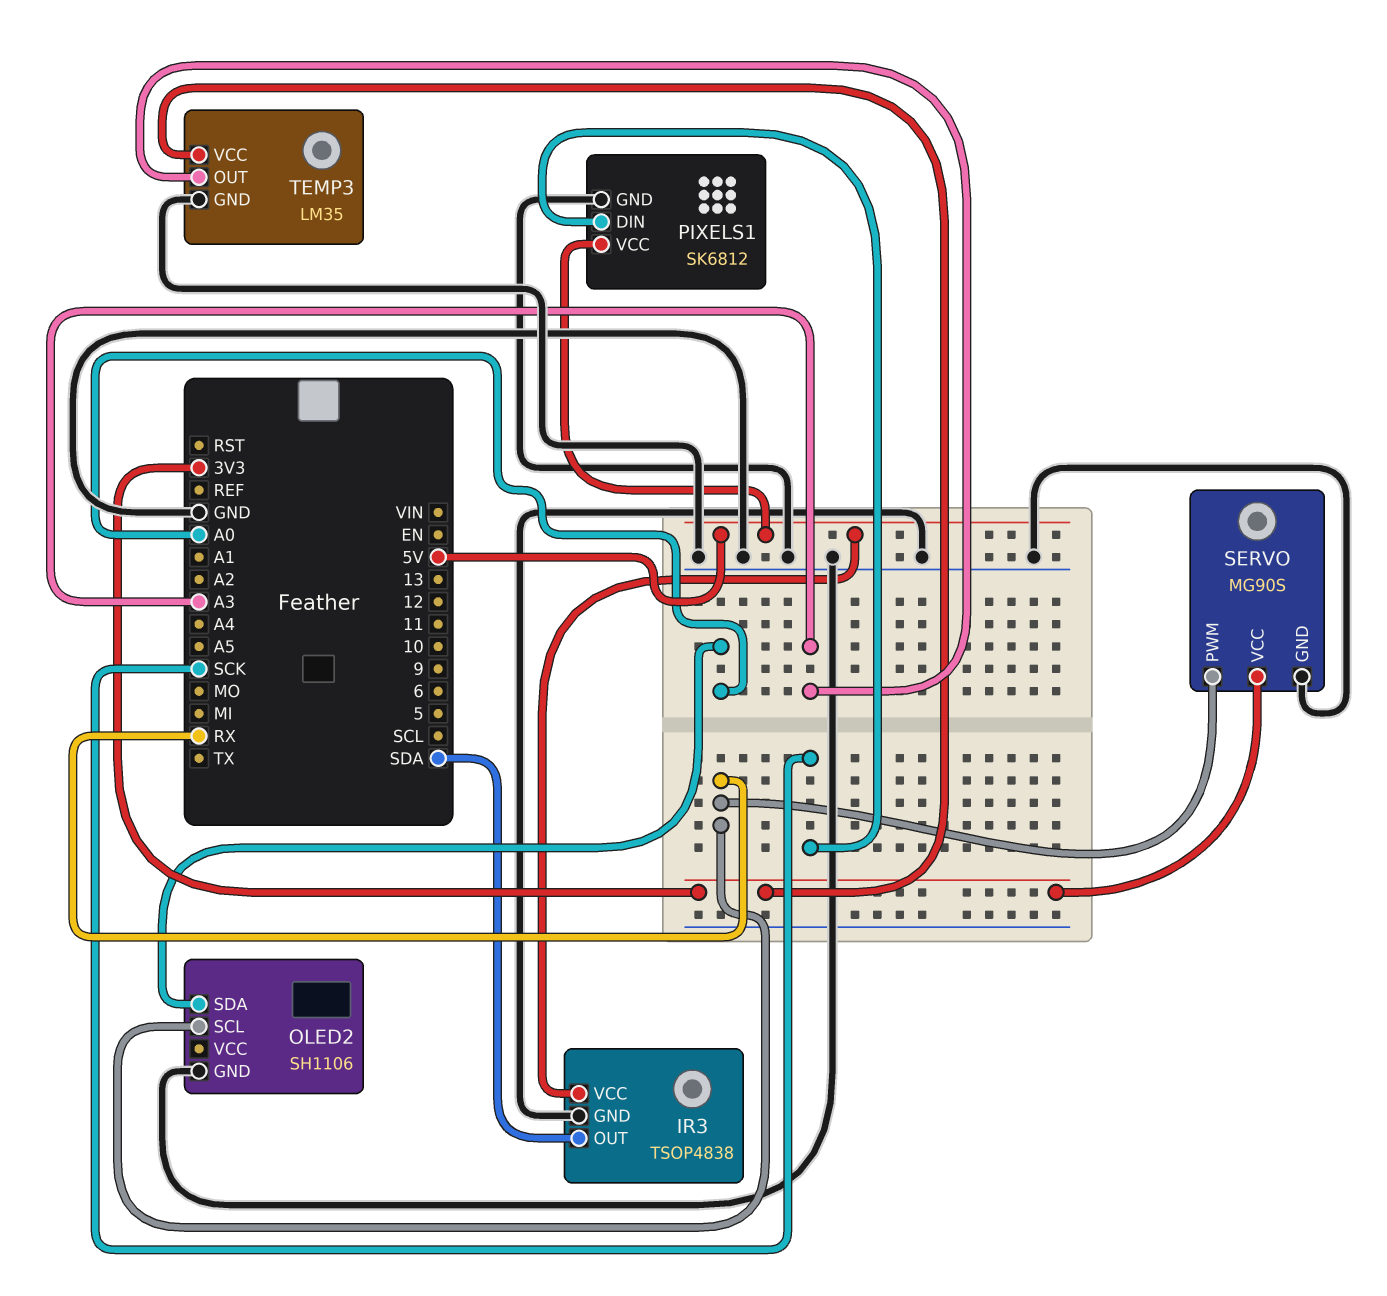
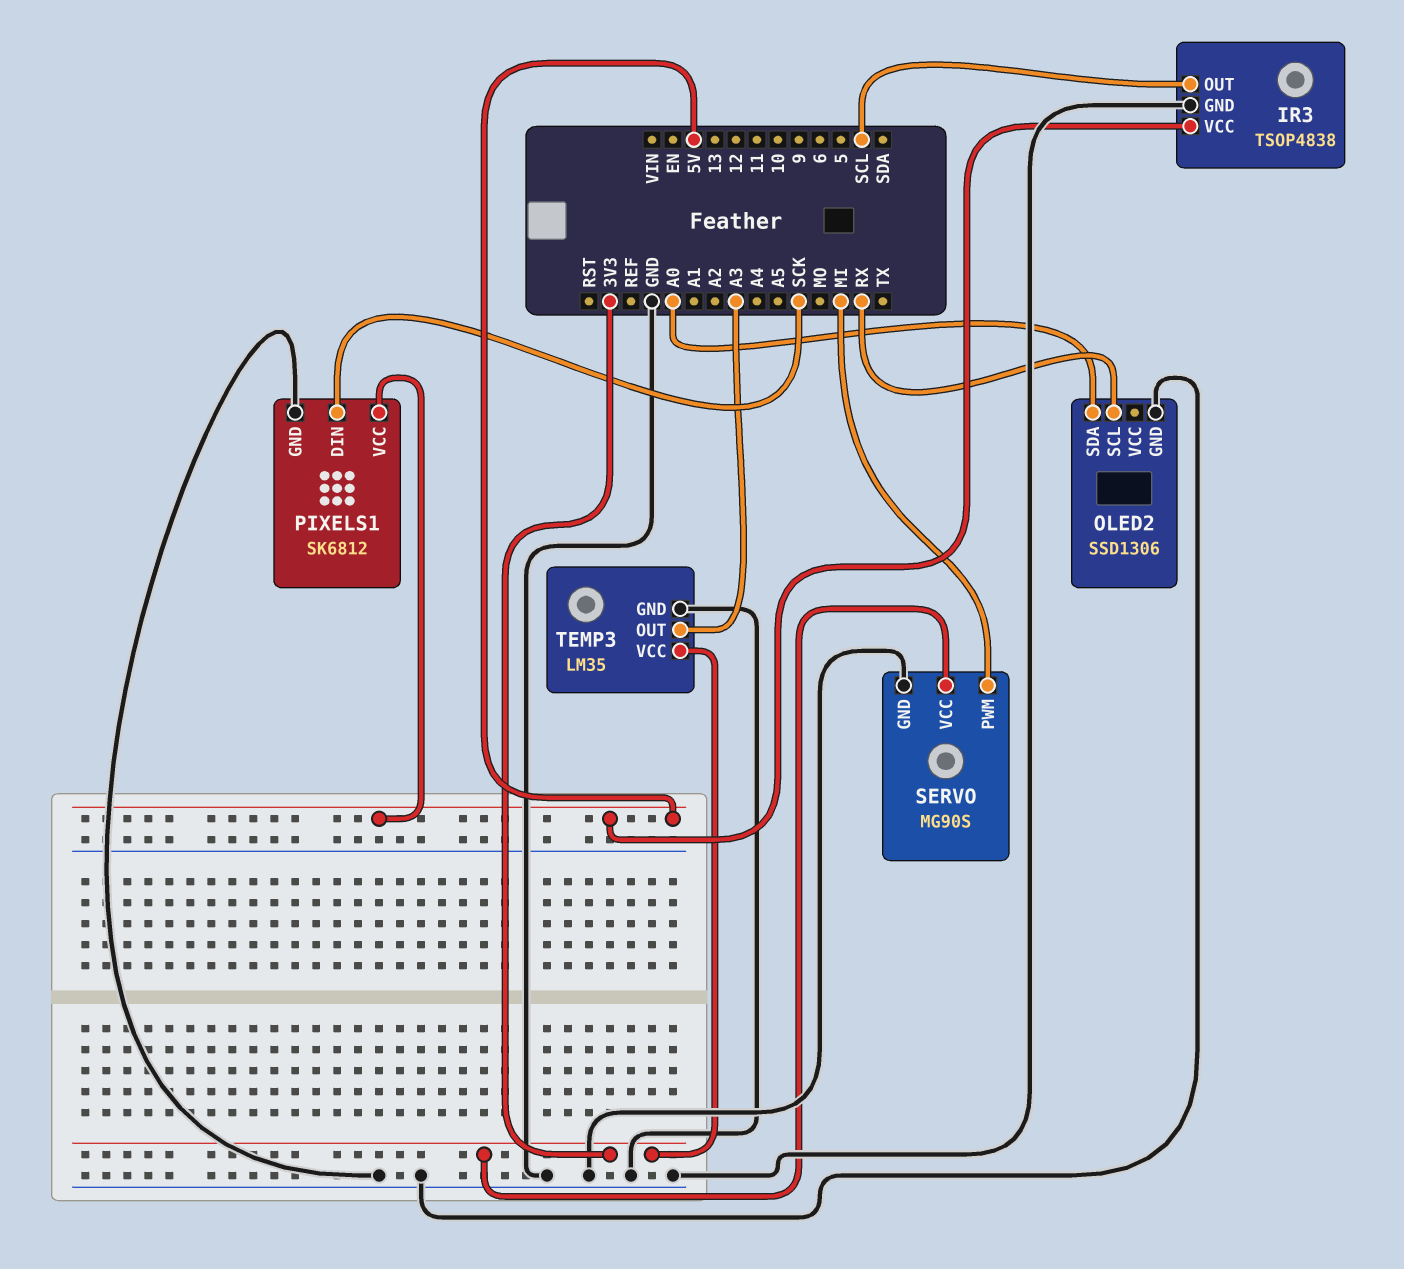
IR3 pin OUT: SDA -> SCL
OLED2: SH1106 -> SSD1306
SERVO pin PWM: RX -> MI

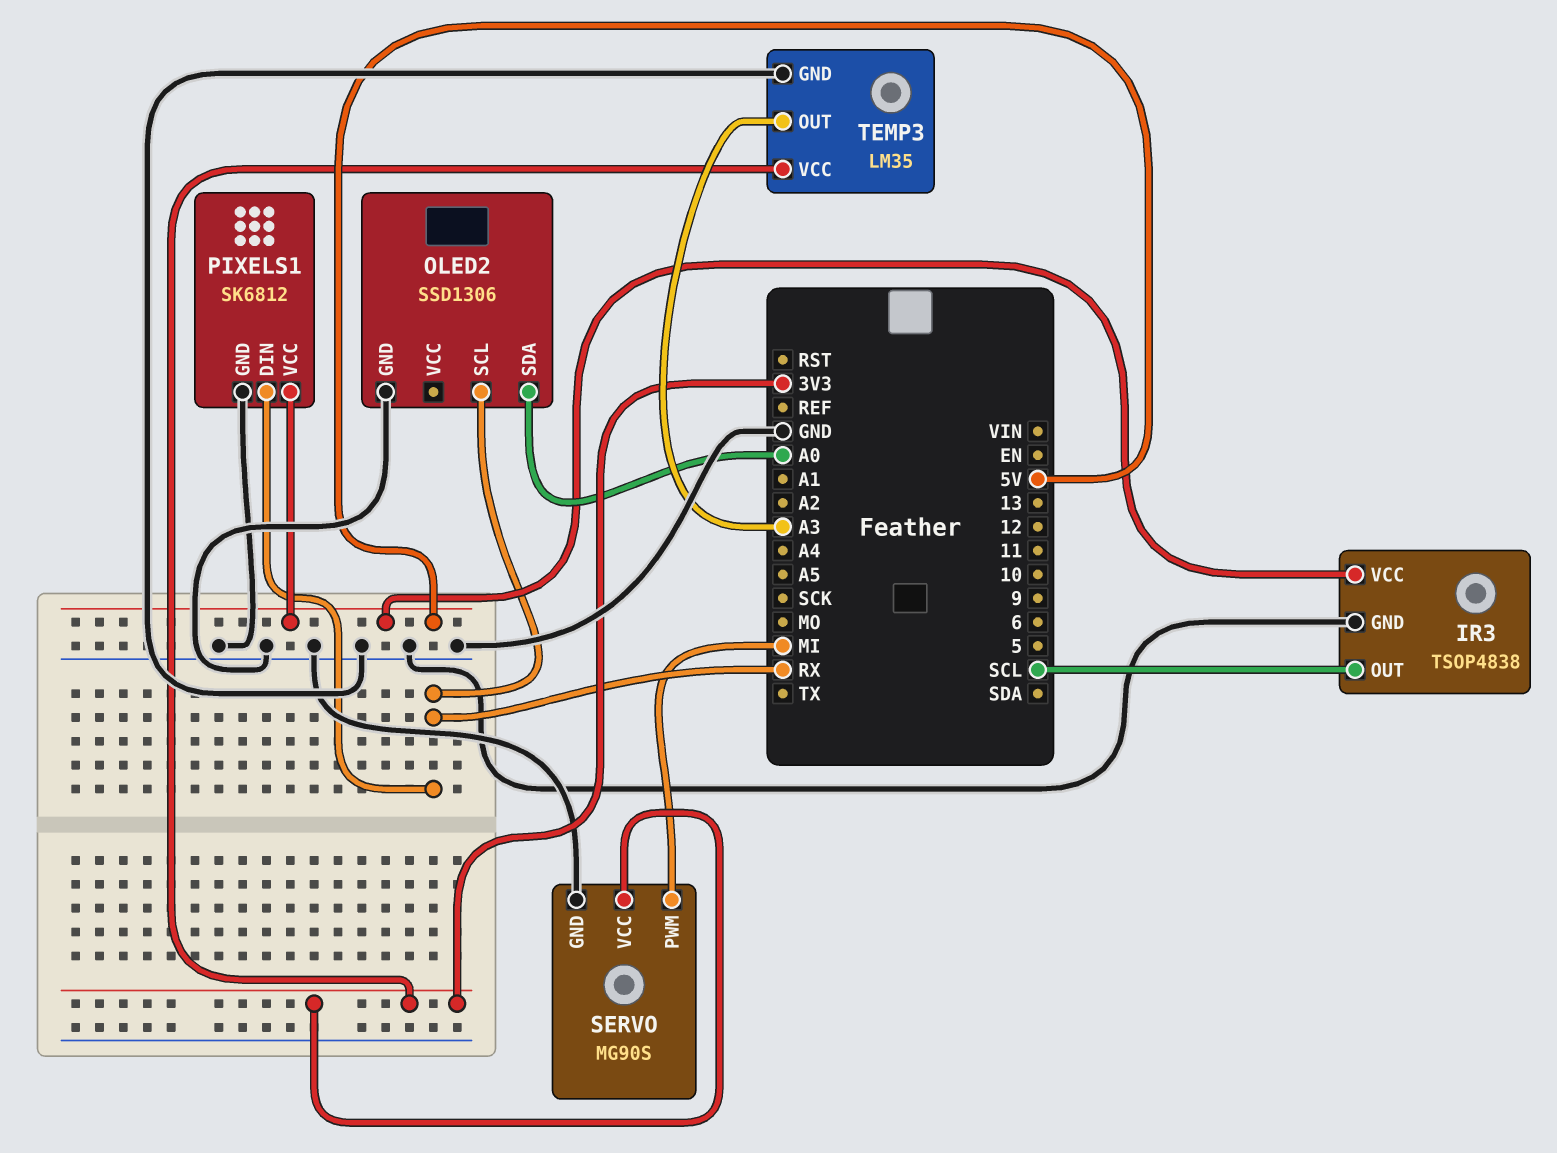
PIXELS1 pin DIN: SCK -> RX

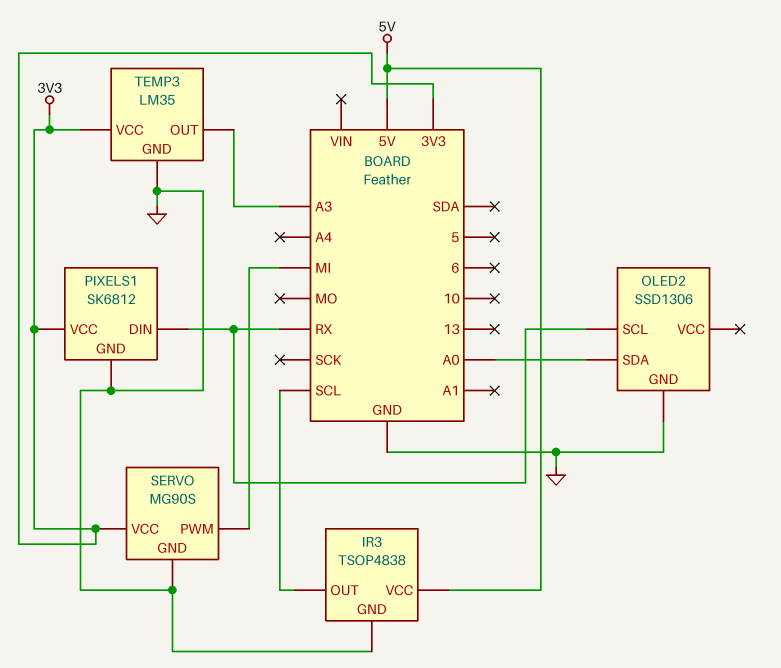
PIXELS1 pin VCC: 5V -> 3V3

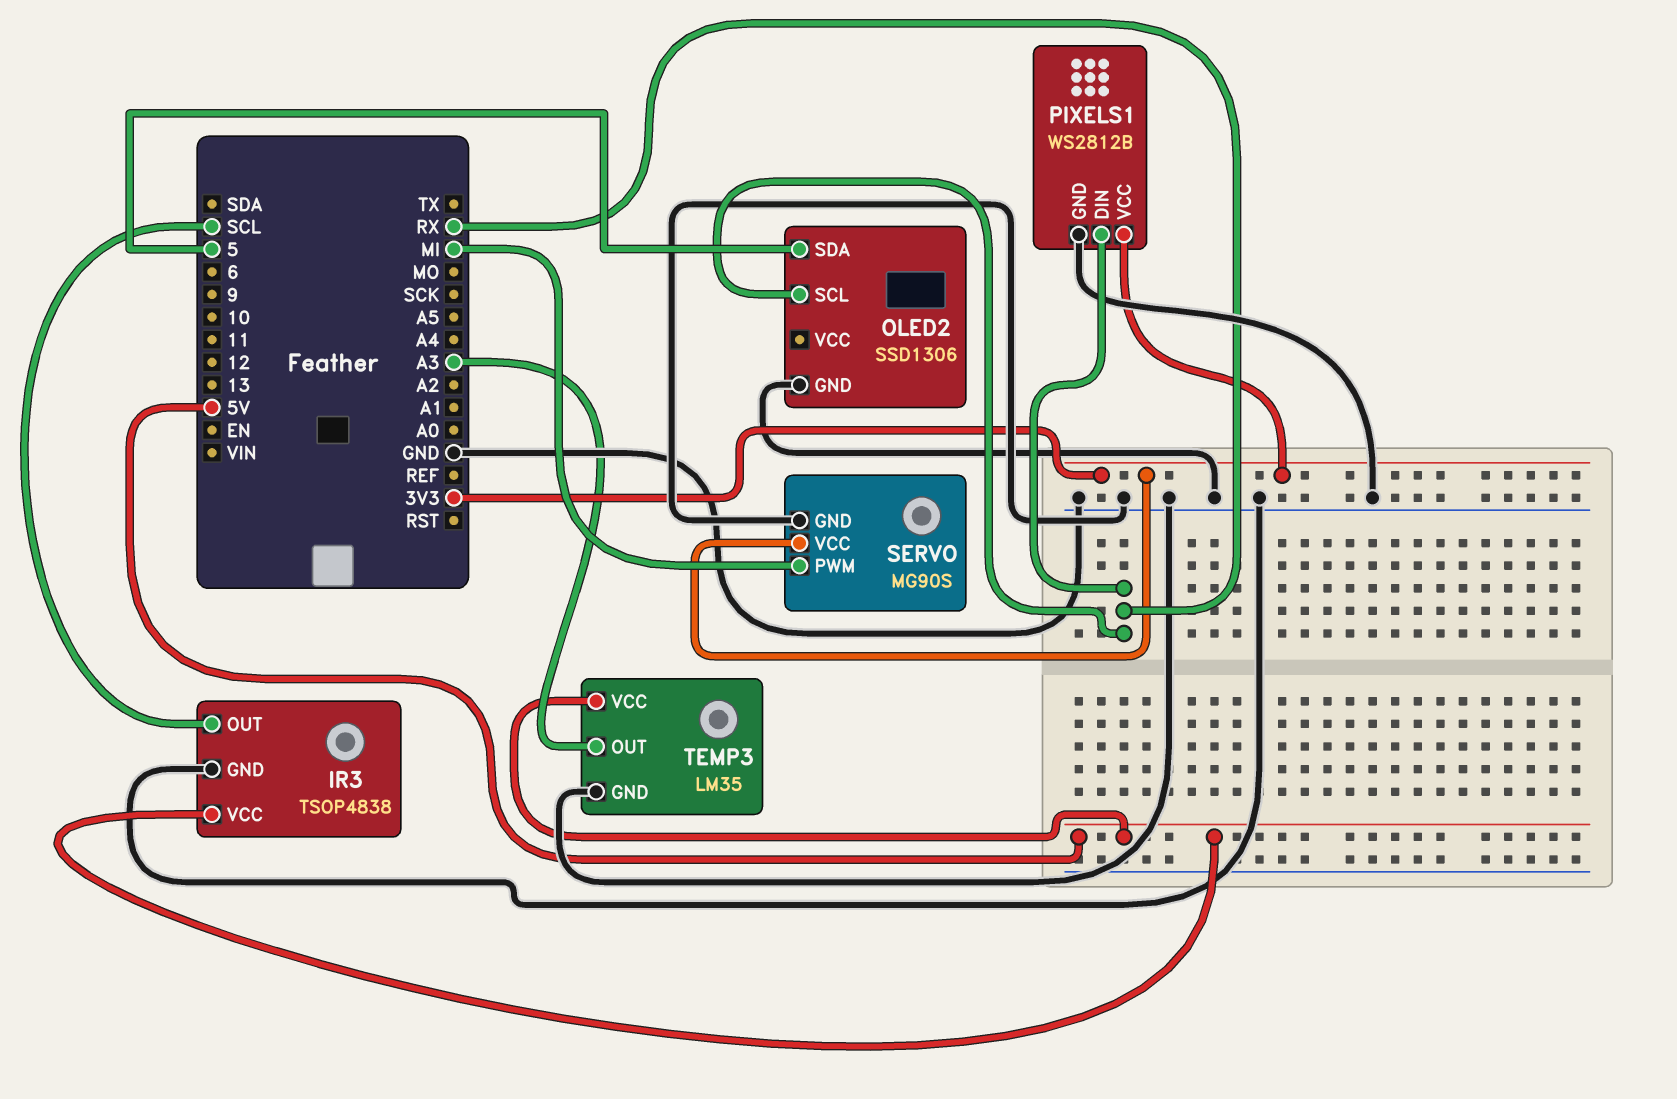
OLED2 pin SDA: A0 -> 5
PIXELS1: SK6812 -> WS2812B
TEMP3 pin VCC: 3V3 -> 5V

